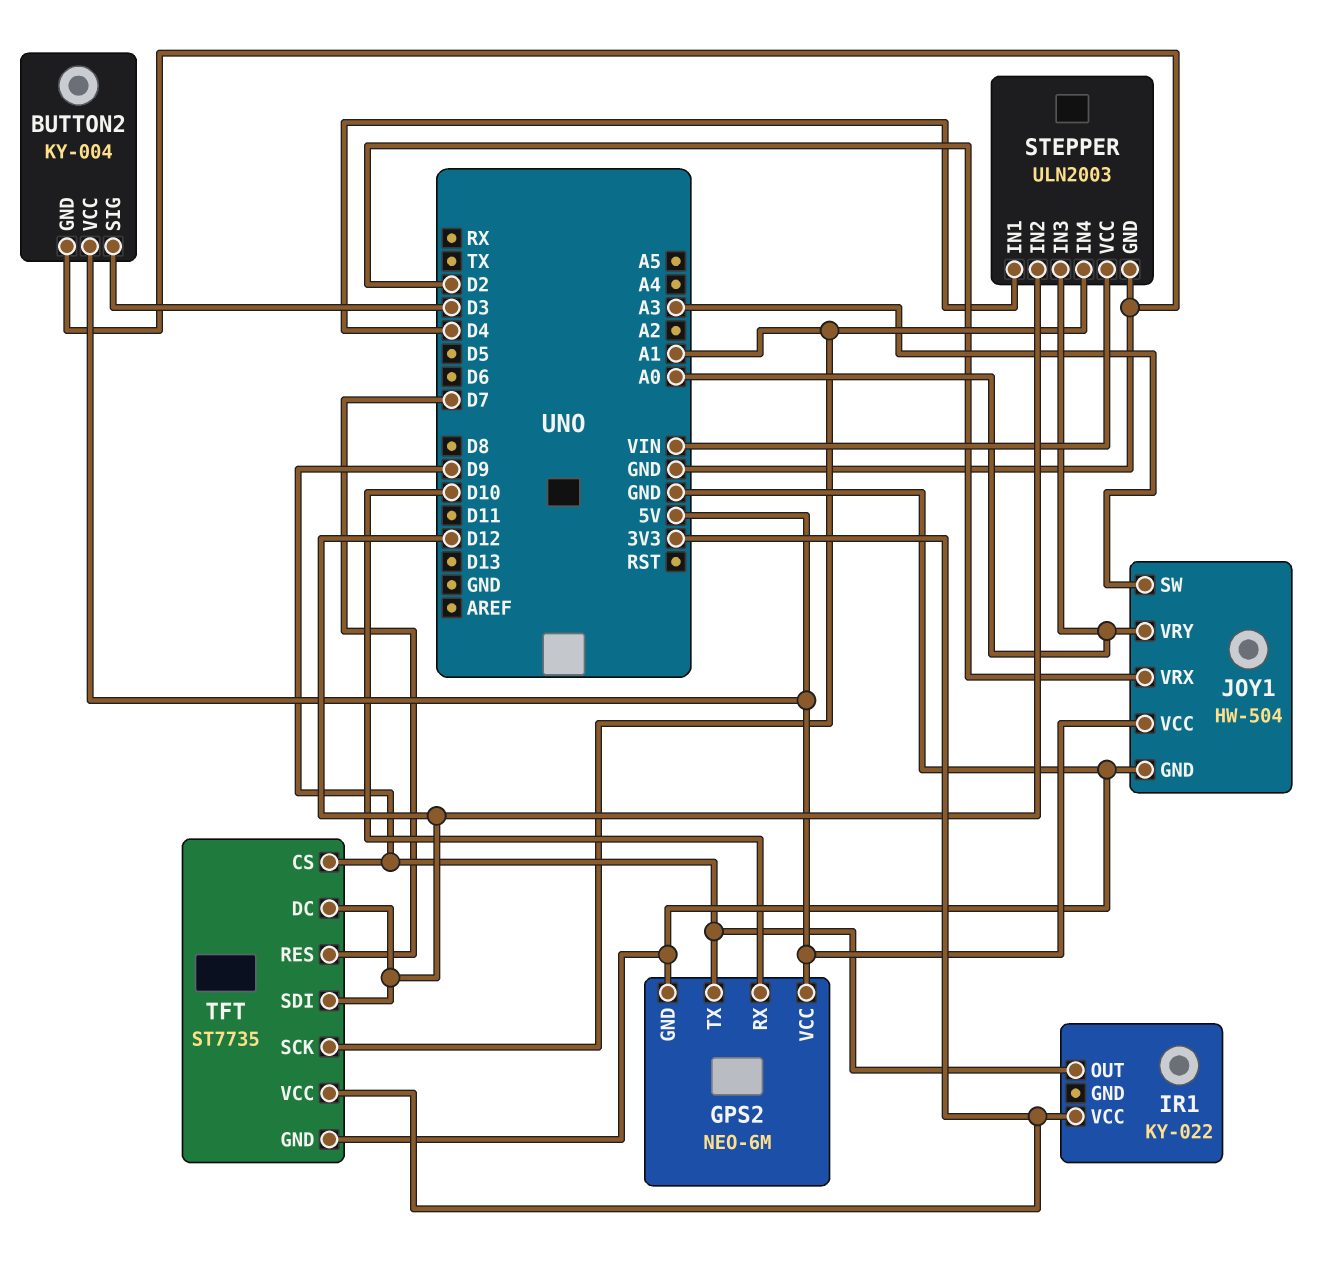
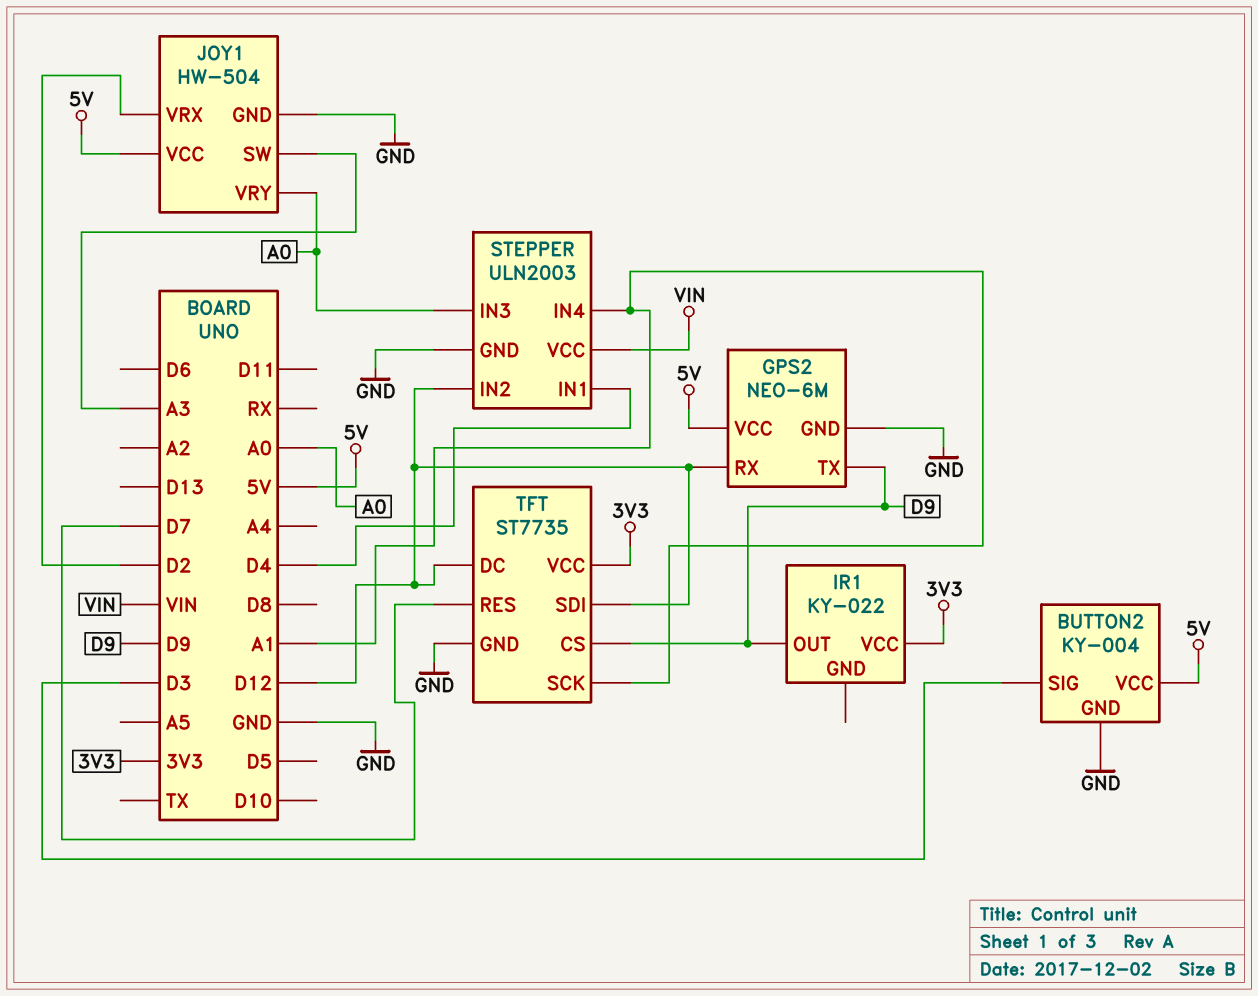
GPS2 pin RX: D10 -> D12

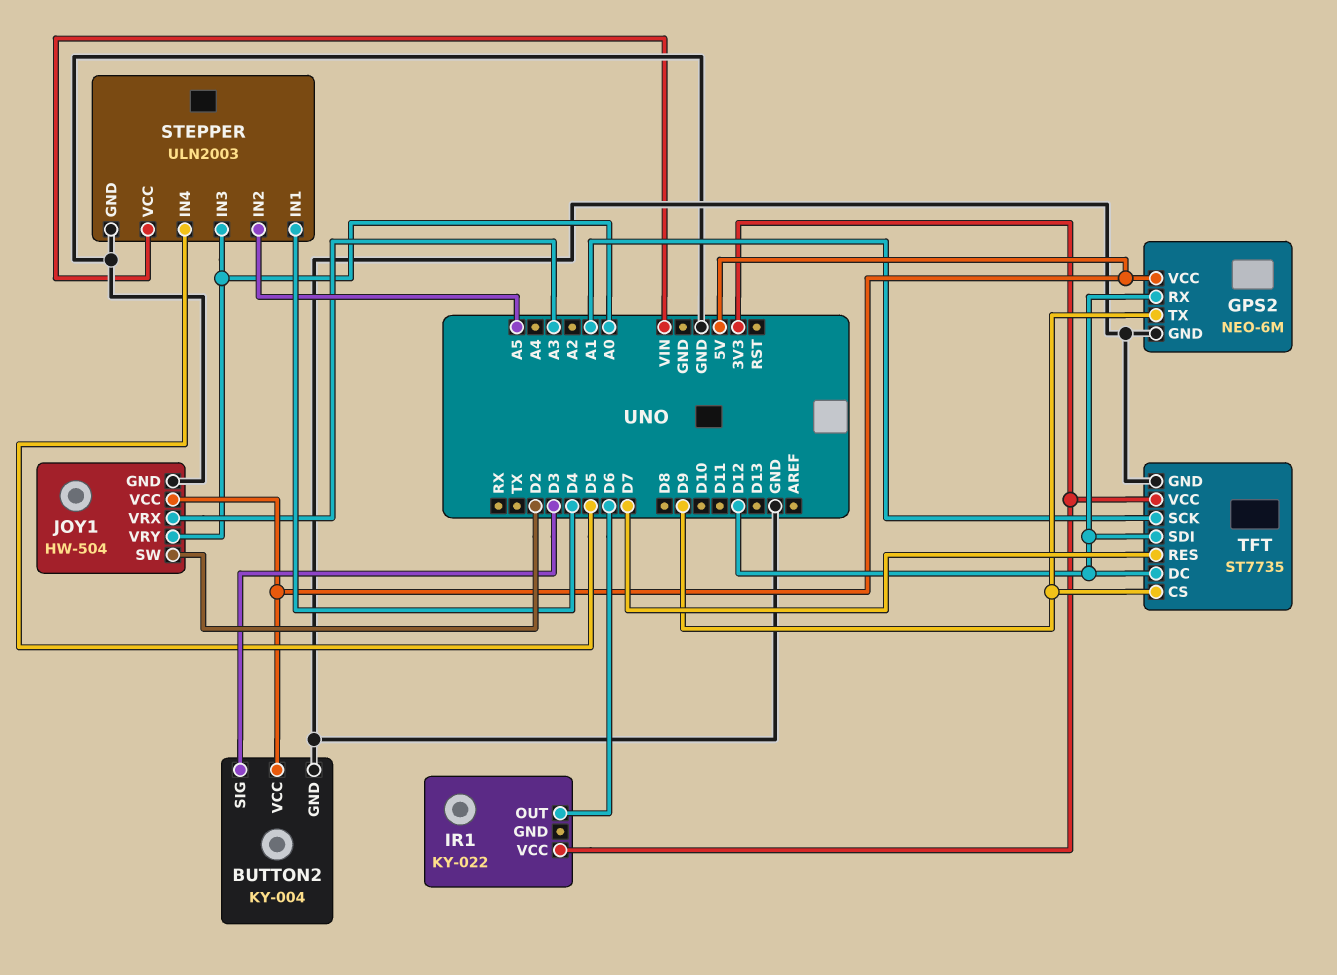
IR1 pin OUT: D9 -> D6
JOY1 pin SW: A3 -> D2
JOY1 pin VRX: D2 -> A3
STEPPER pin IN2: D12 -> A5
STEPPER pin IN4: A1 -> D5

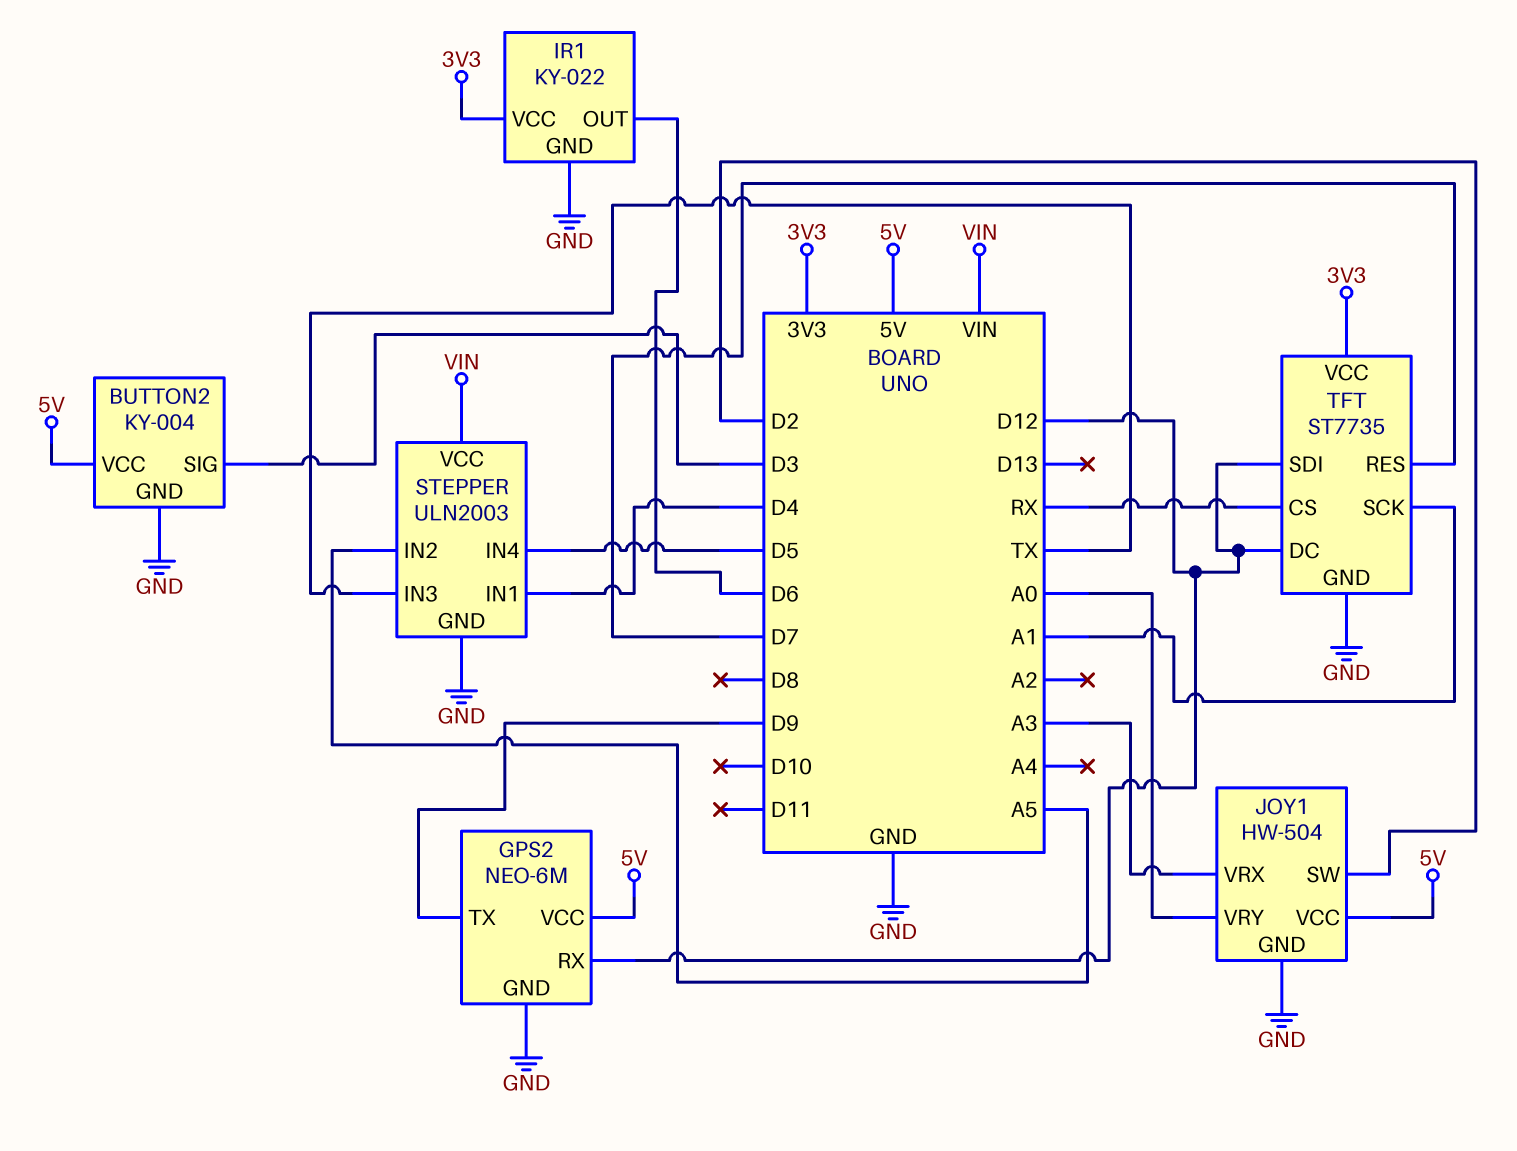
IR1 pin GND: none -> GND
STEPPER pin IN3: A0 -> TX
TFT pin CS: D9 -> RX

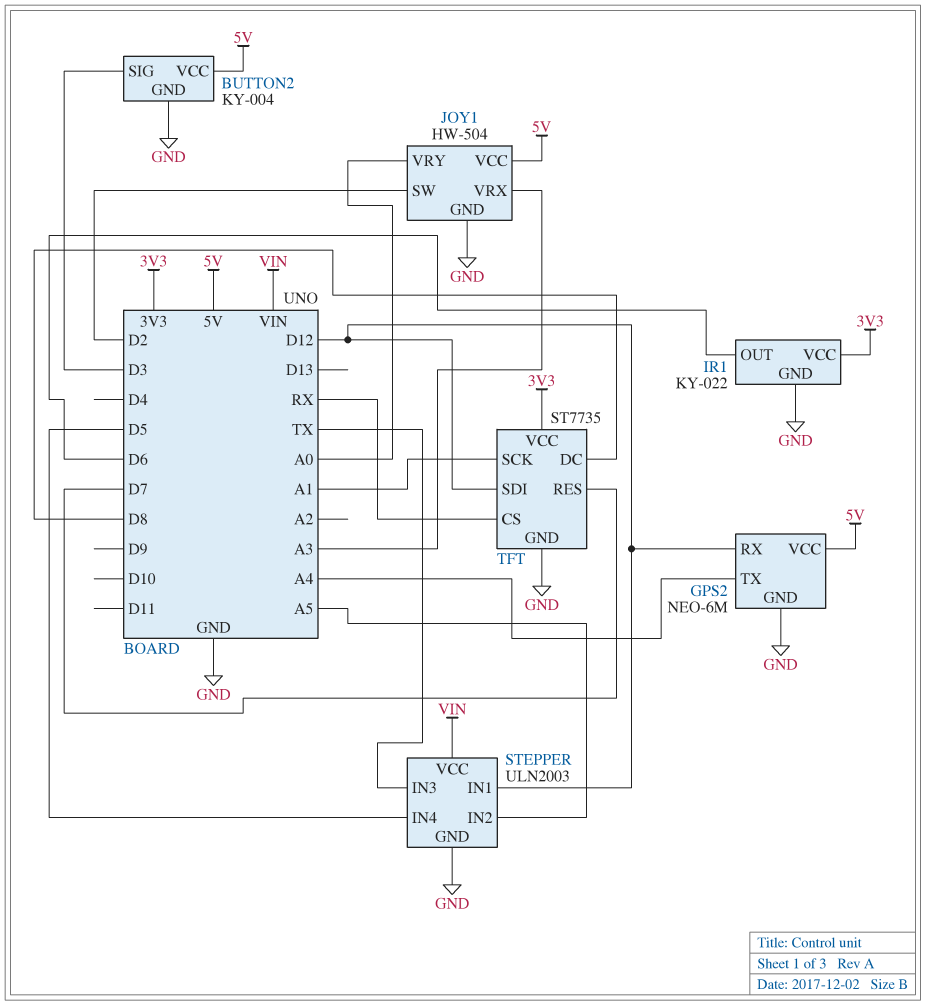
GPS2 pin TX: D9 -> A4
STEPPER pin IN1: D4 -> D12
TFT pin DC: D12 -> D8

